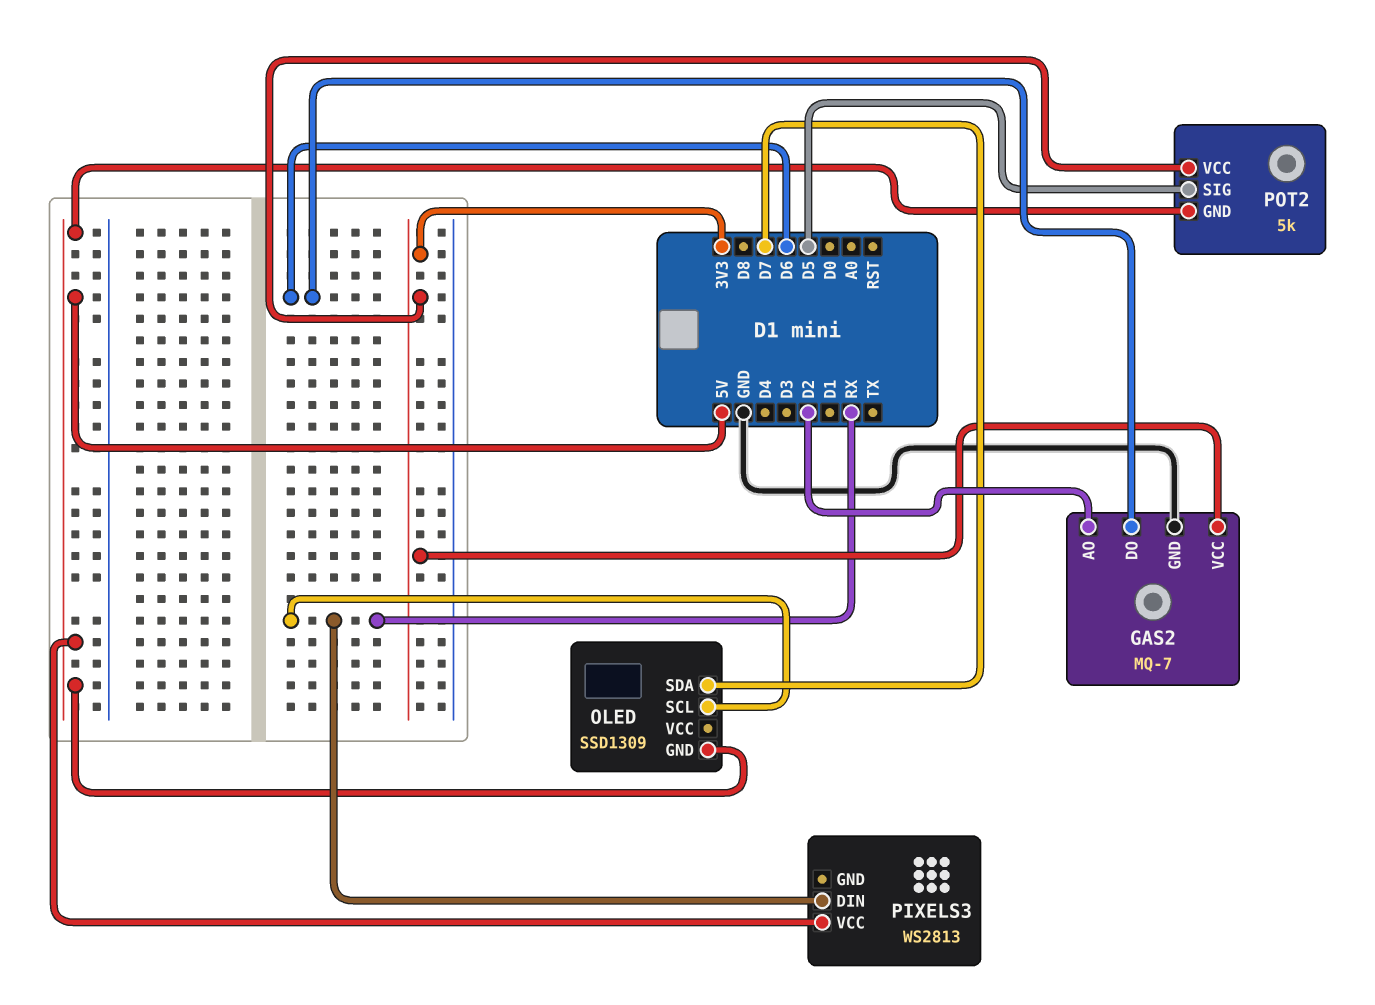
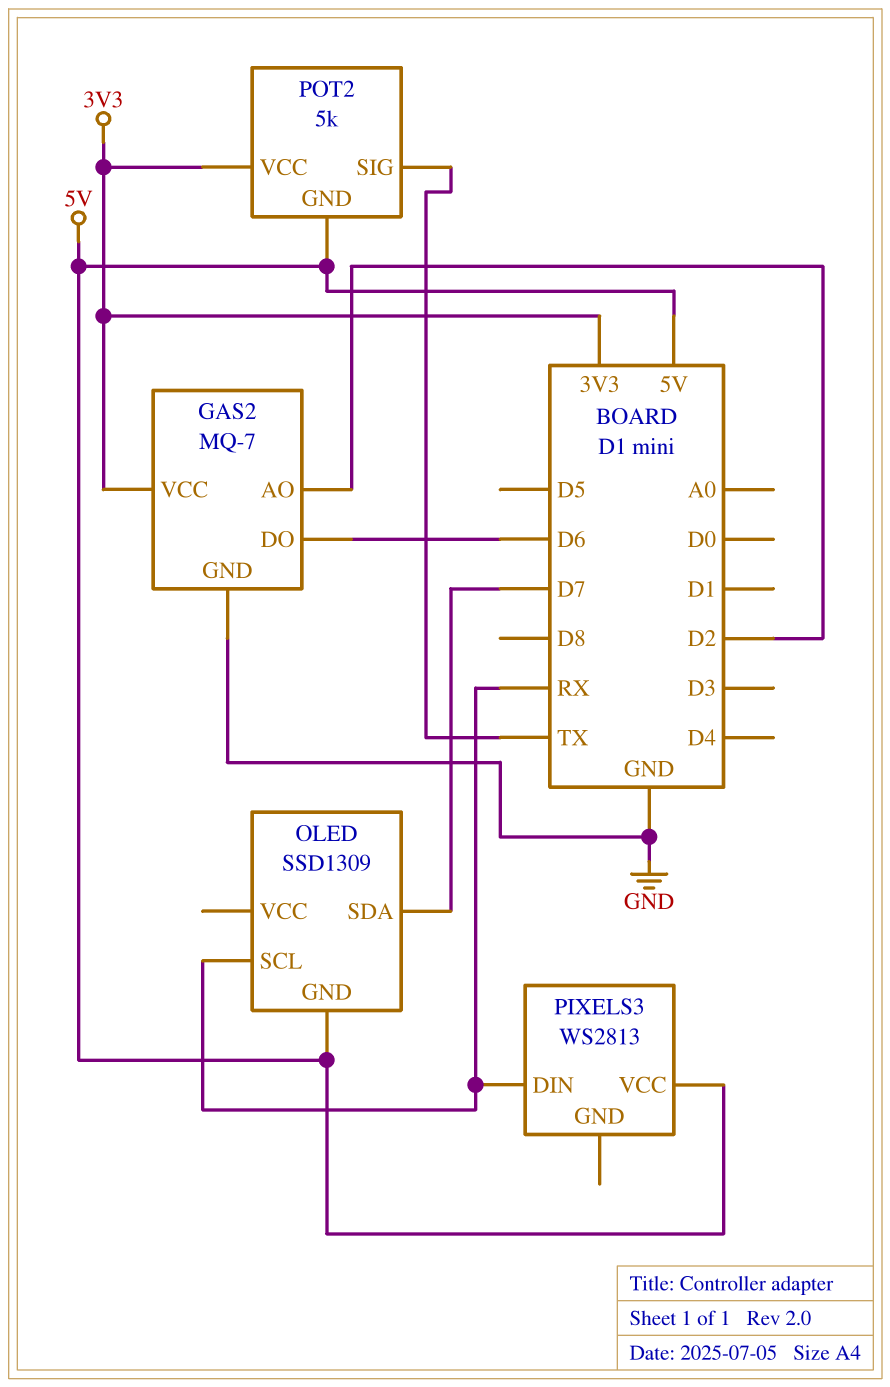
POT2 pin SIG: D5 -> TX

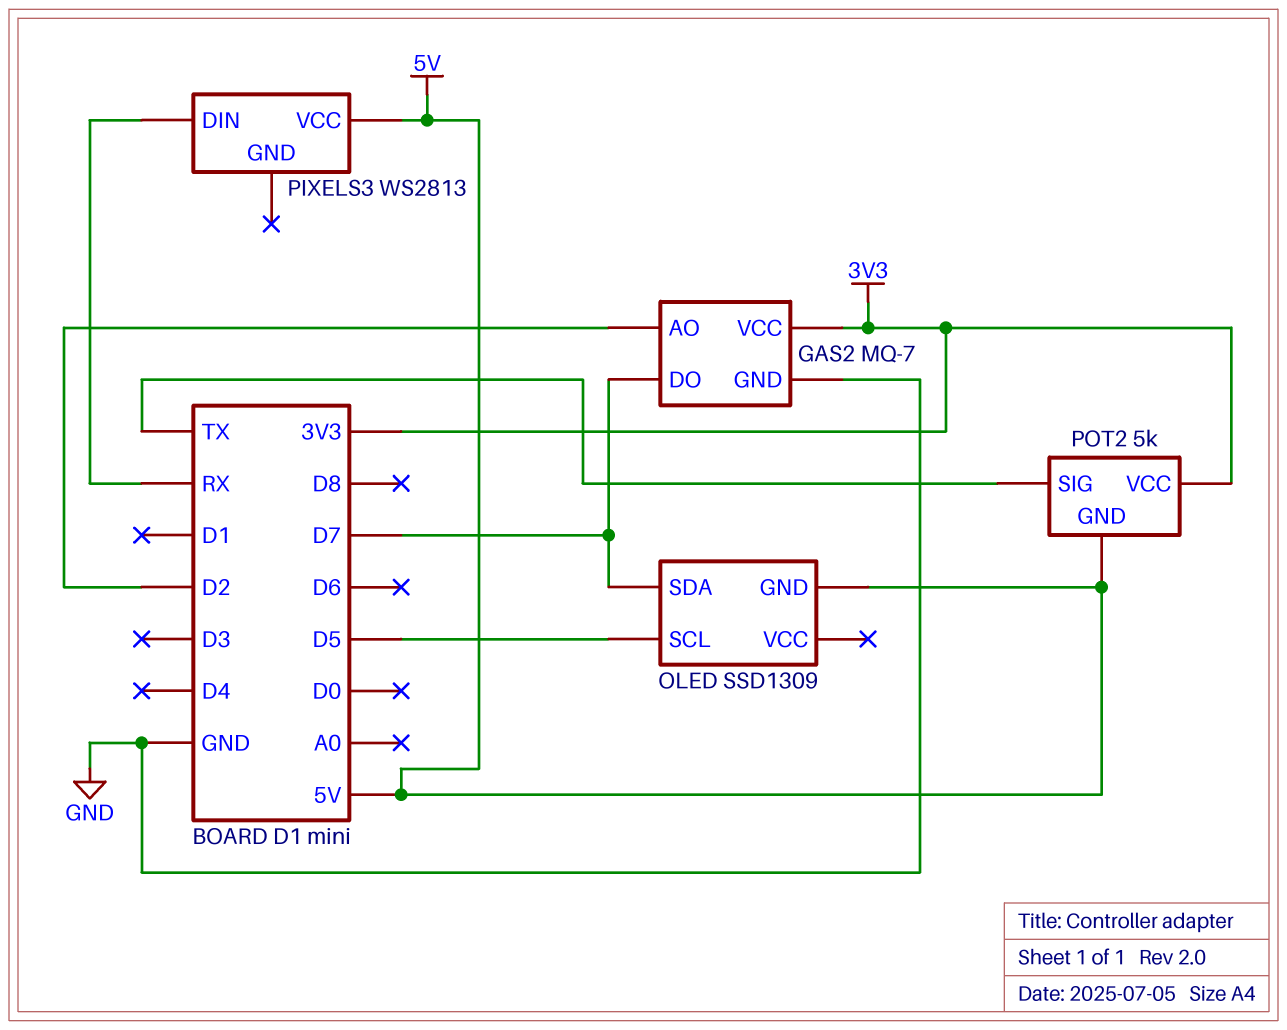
GAS2 pin DO: D6 -> D7
OLED pin SCL: RX -> D5

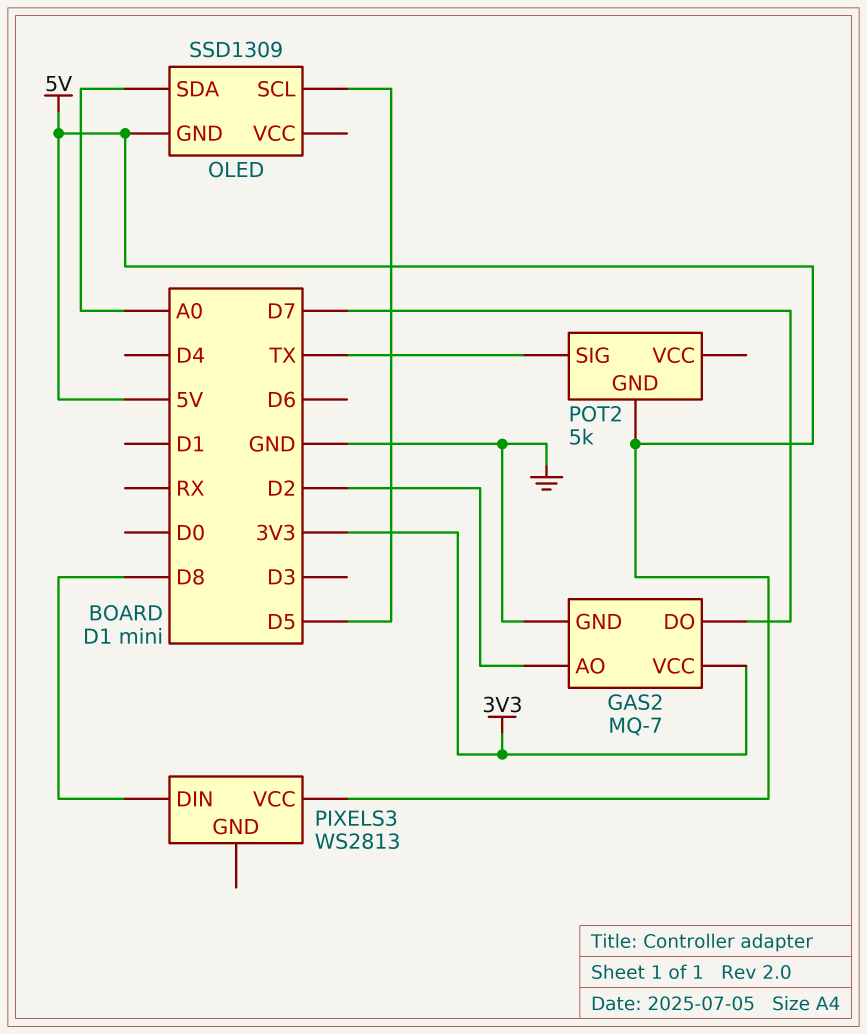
OLED pin SDA: D7 -> A0
PIXELS3 pin DIN: RX -> D8
POT2 pin VCC: 3V3 -> none

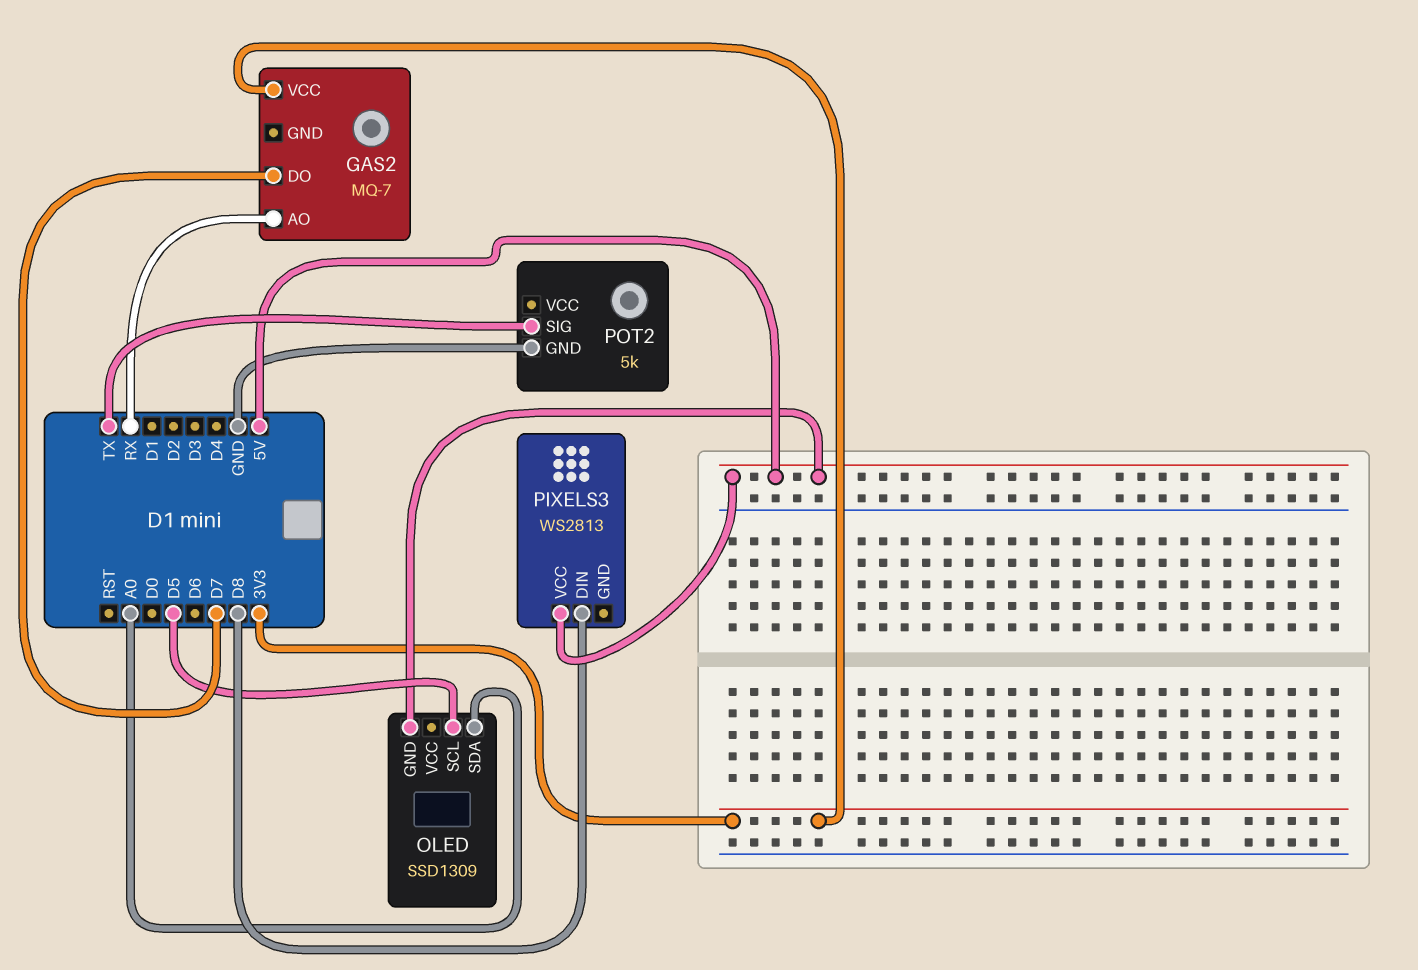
GAS2 pin AO: D2 -> RX
GAS2 pin GND: GND -> none
POT2 pin GND: 5V -> GND

